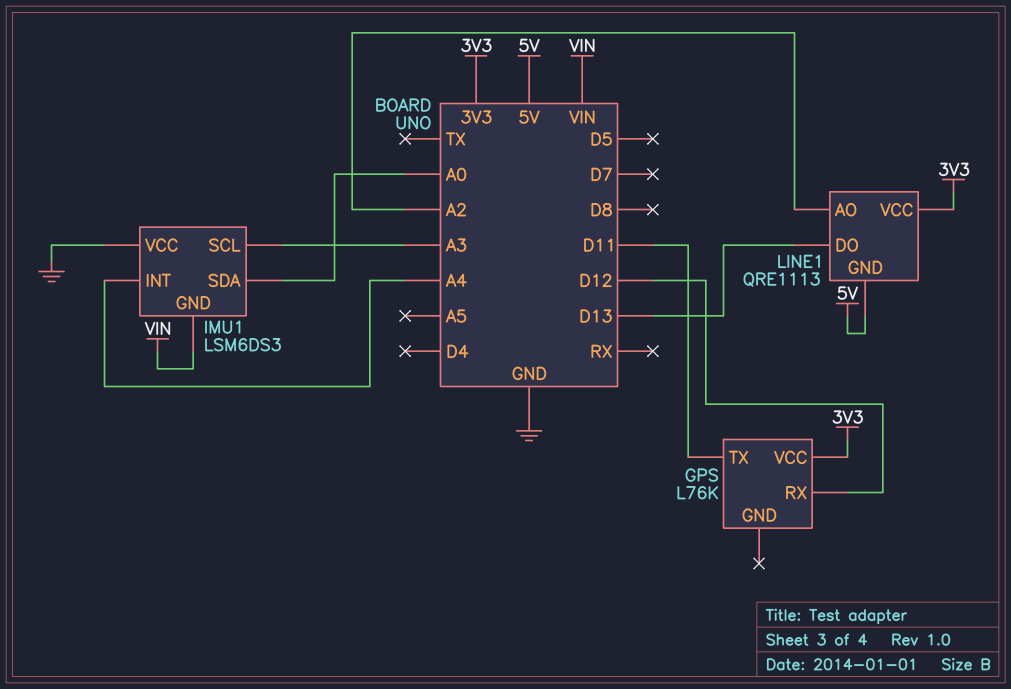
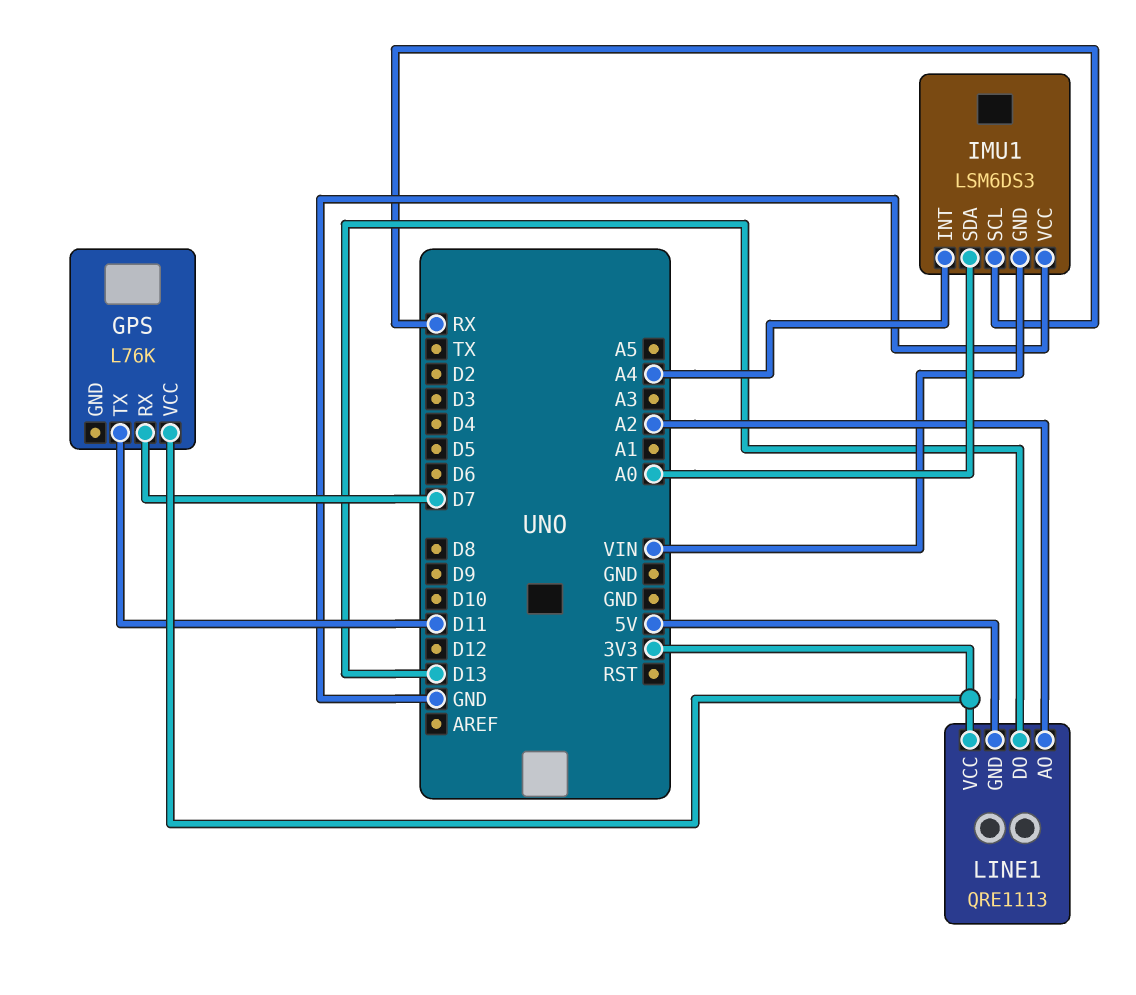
GPS pin RX: D12 -> D7
IMU1 pin SCL: A3 -> RX

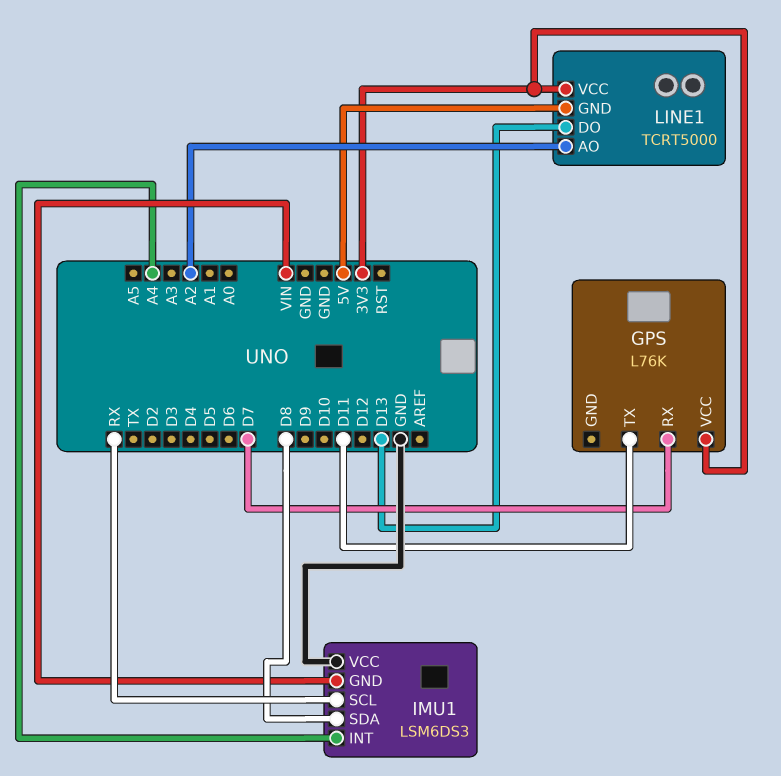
IMU1 pin SDA: A0 -> D8
LINE1: QRE1113 -> TCRT5000

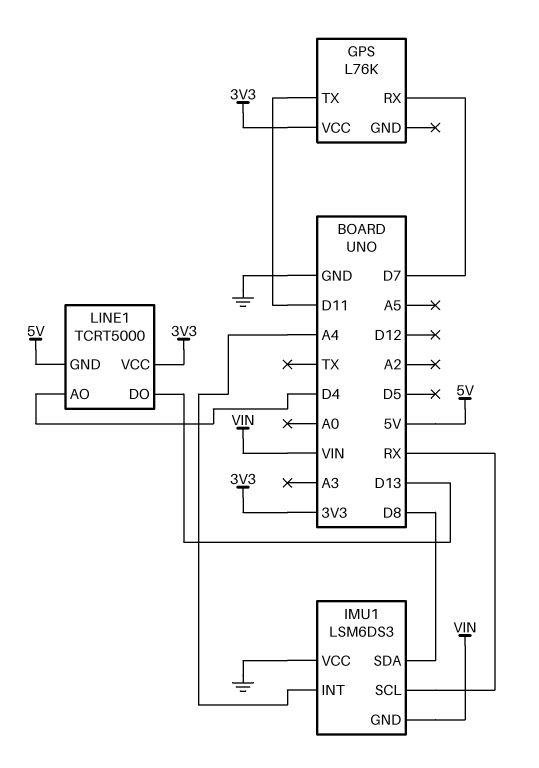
LINE1 pin AO: A2 -> D4

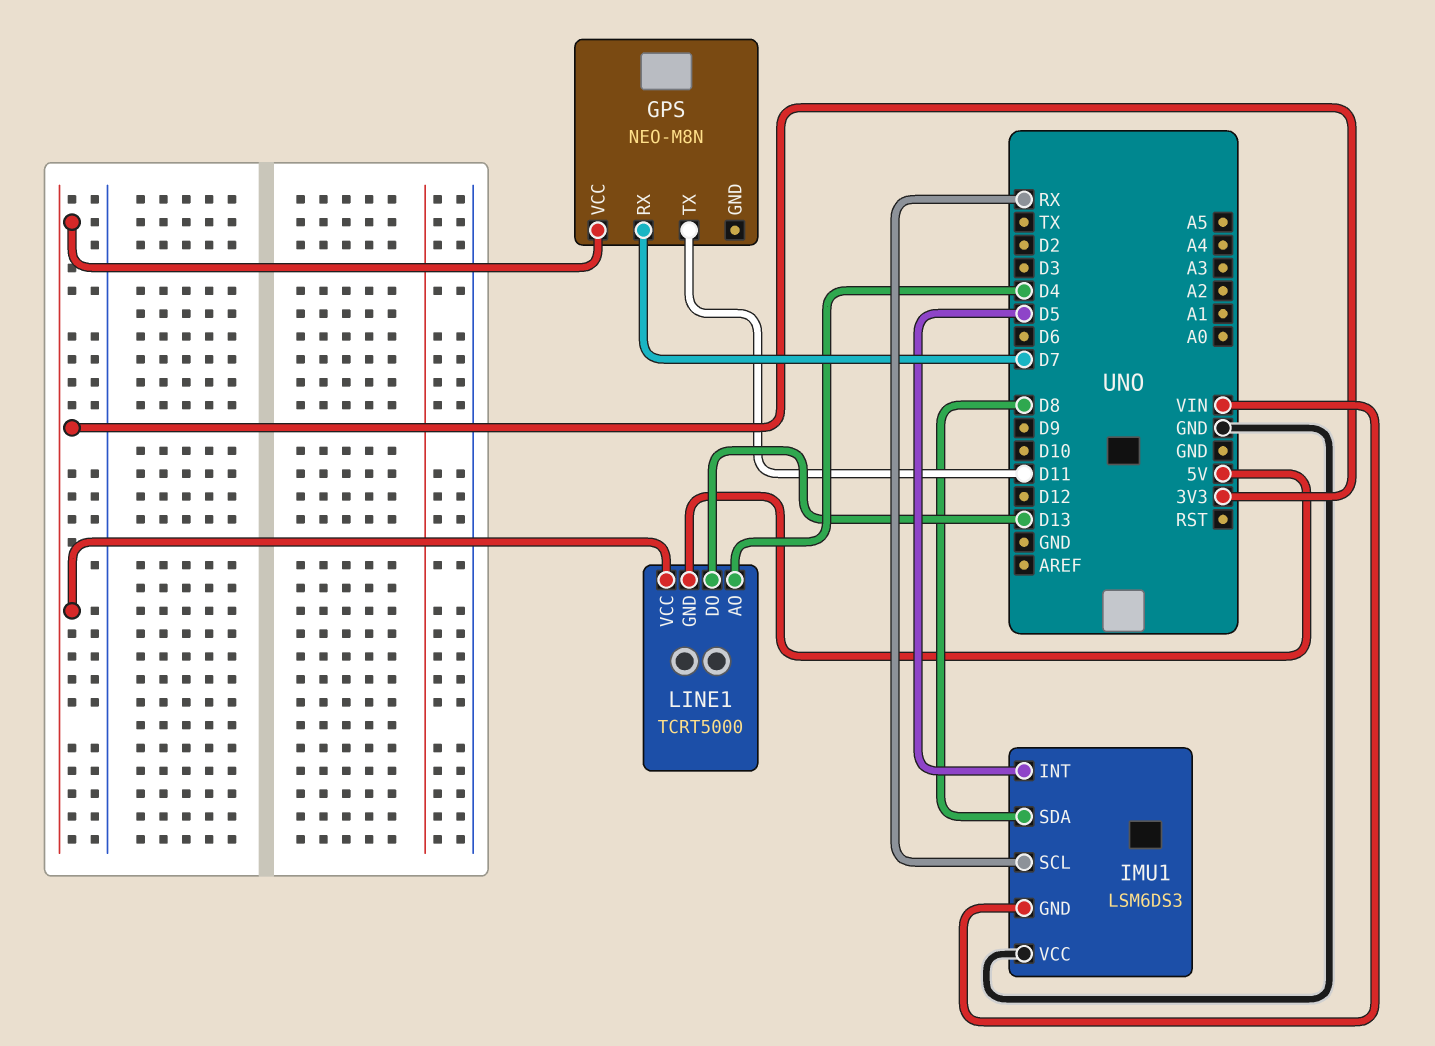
GPS: L76K -> NEO-M8N
IMU1 pin INT: A4 -> D5

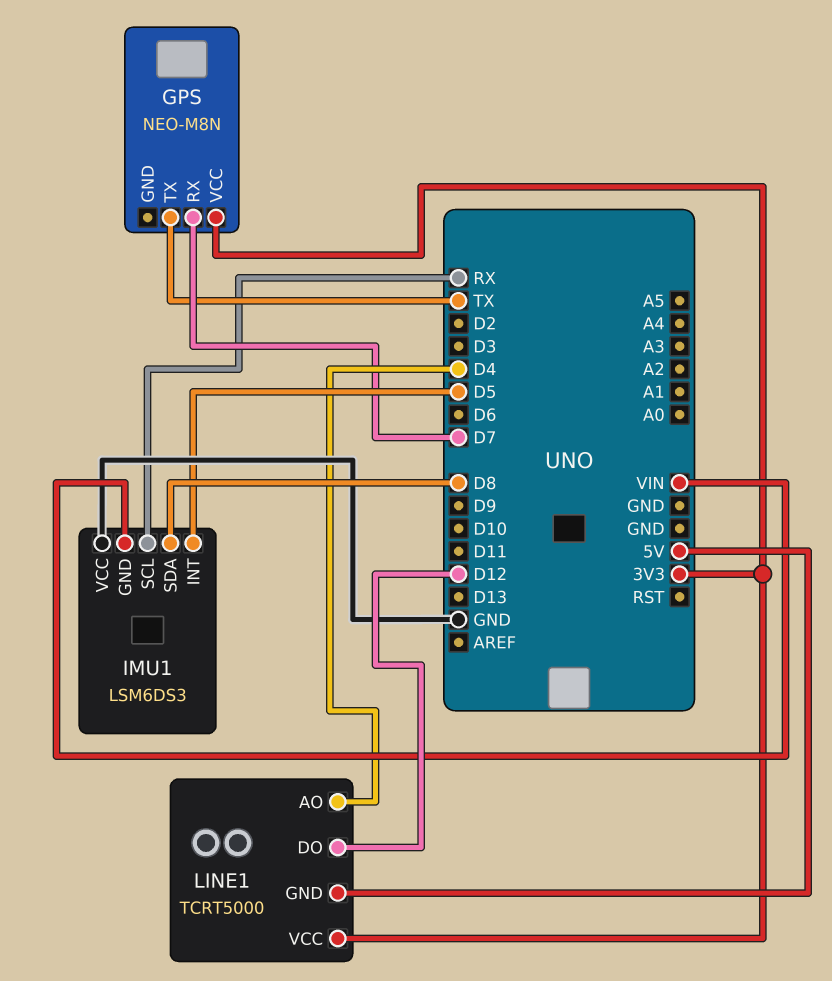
GPS pin TX: D11 -> TX
LINE1 pin DO: D13 -> D12

